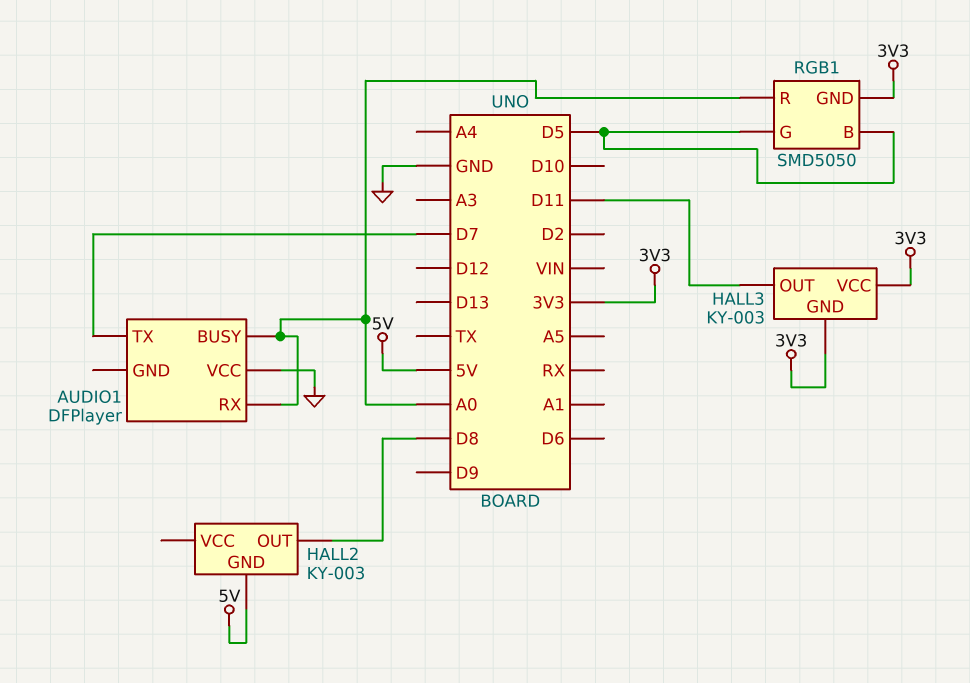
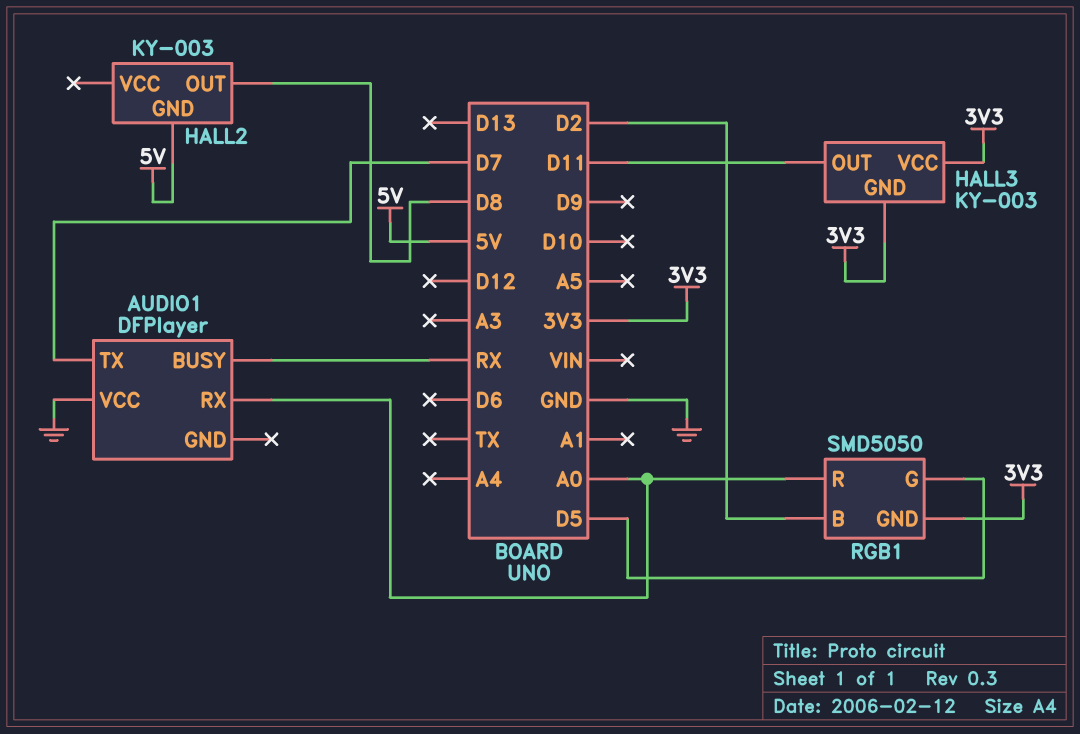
AUDIO1 pin BUSY: A0 -> RX
RGB1 pin B: D5 -> D2

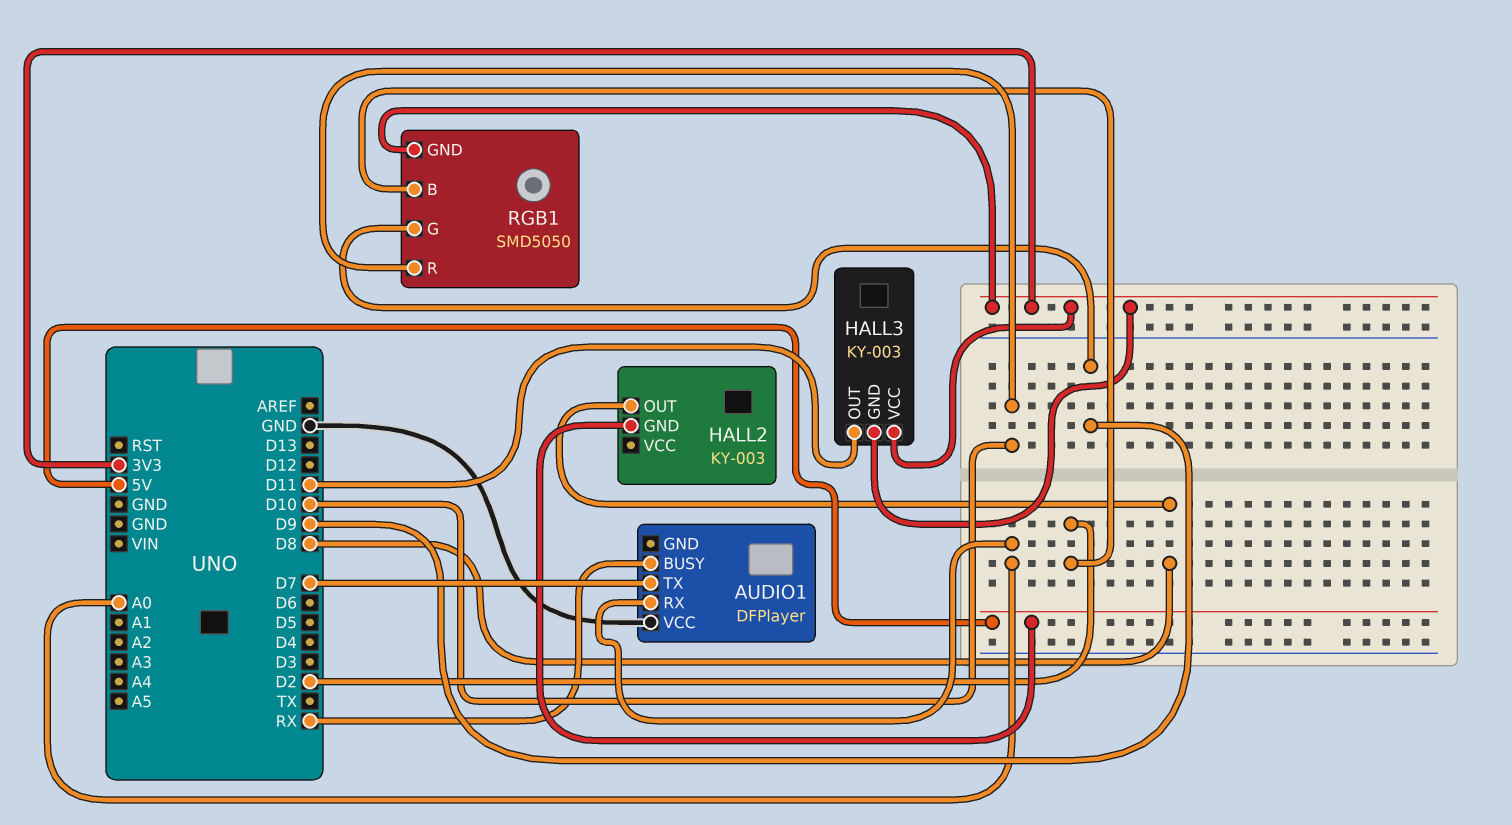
RGB1 pin G: D5 -> D9
RGB1 pin R: A0 -> D10

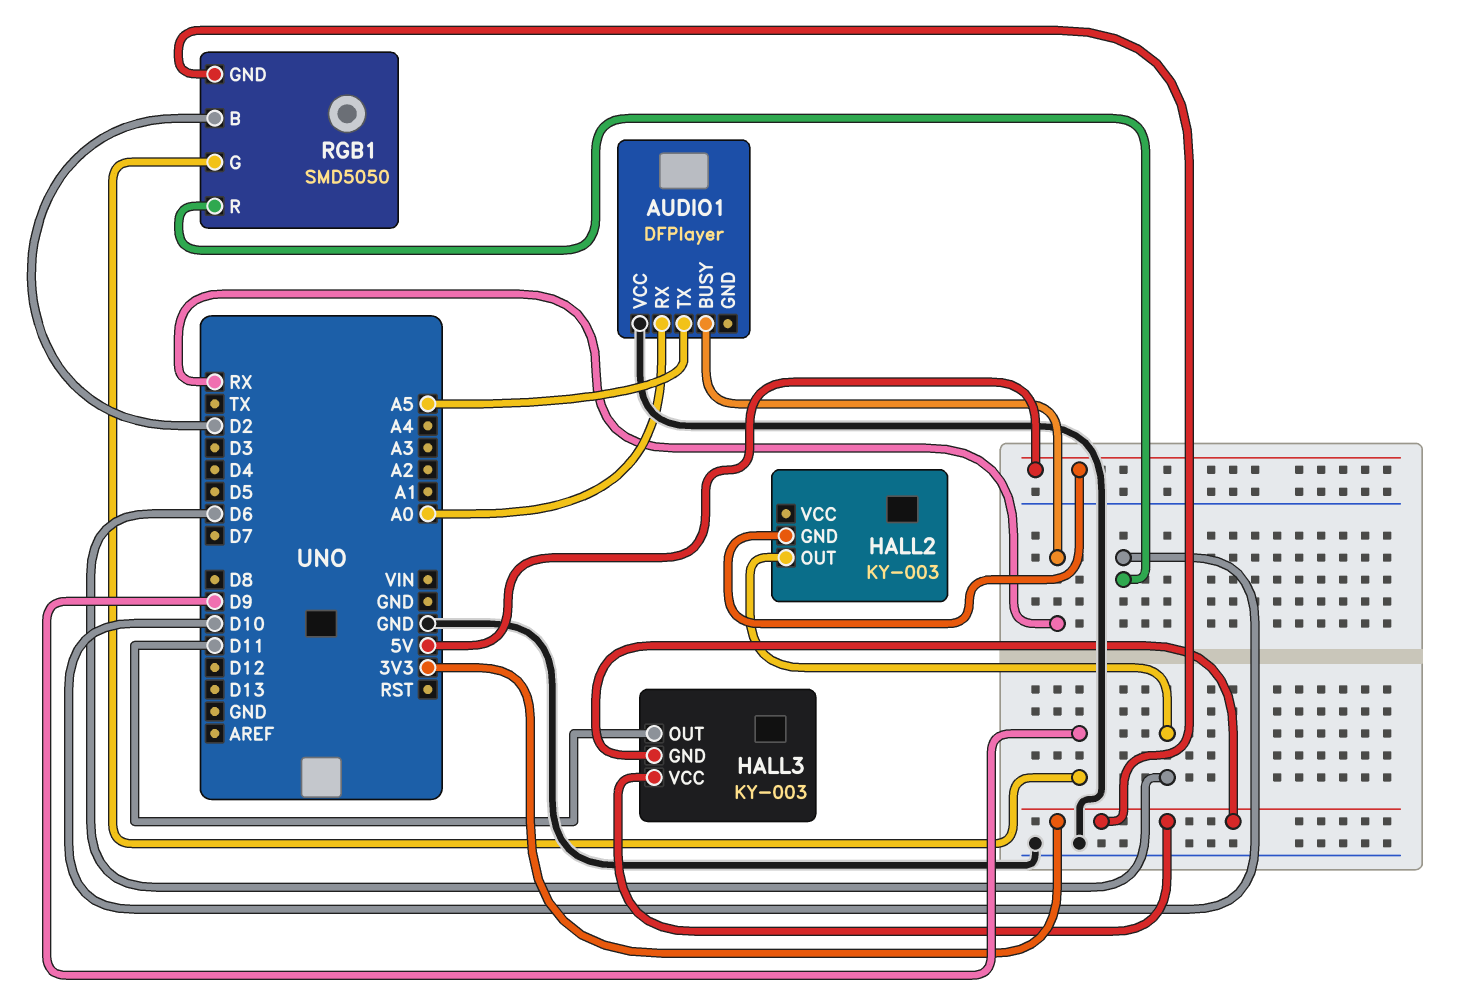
AUDIO1 pin TX: D7 -> A5
HALL2 pin OUT: D8 -> D6

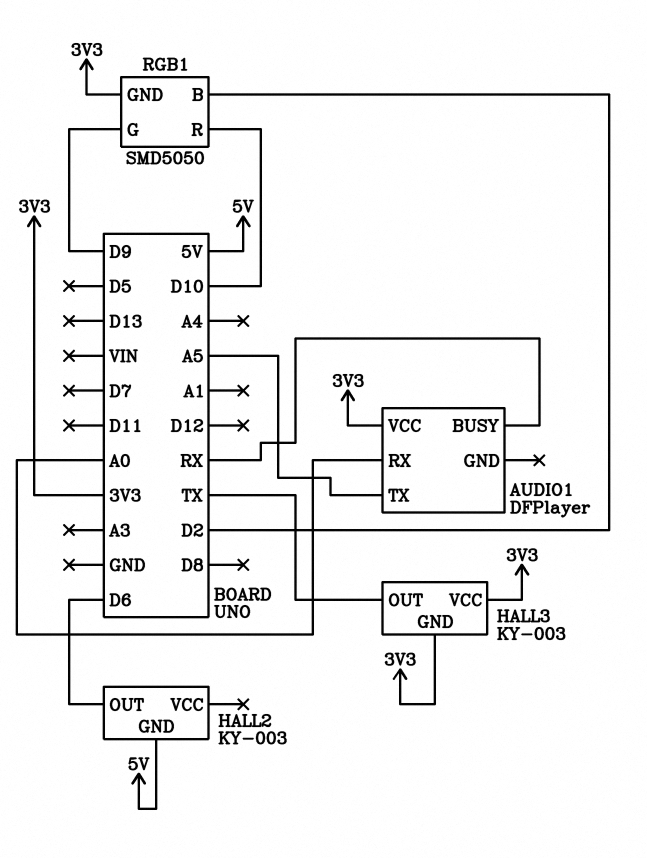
AUDIO1 pin VCC: GND -> 3V3
HALL3 pin OUT: D11 -> TX

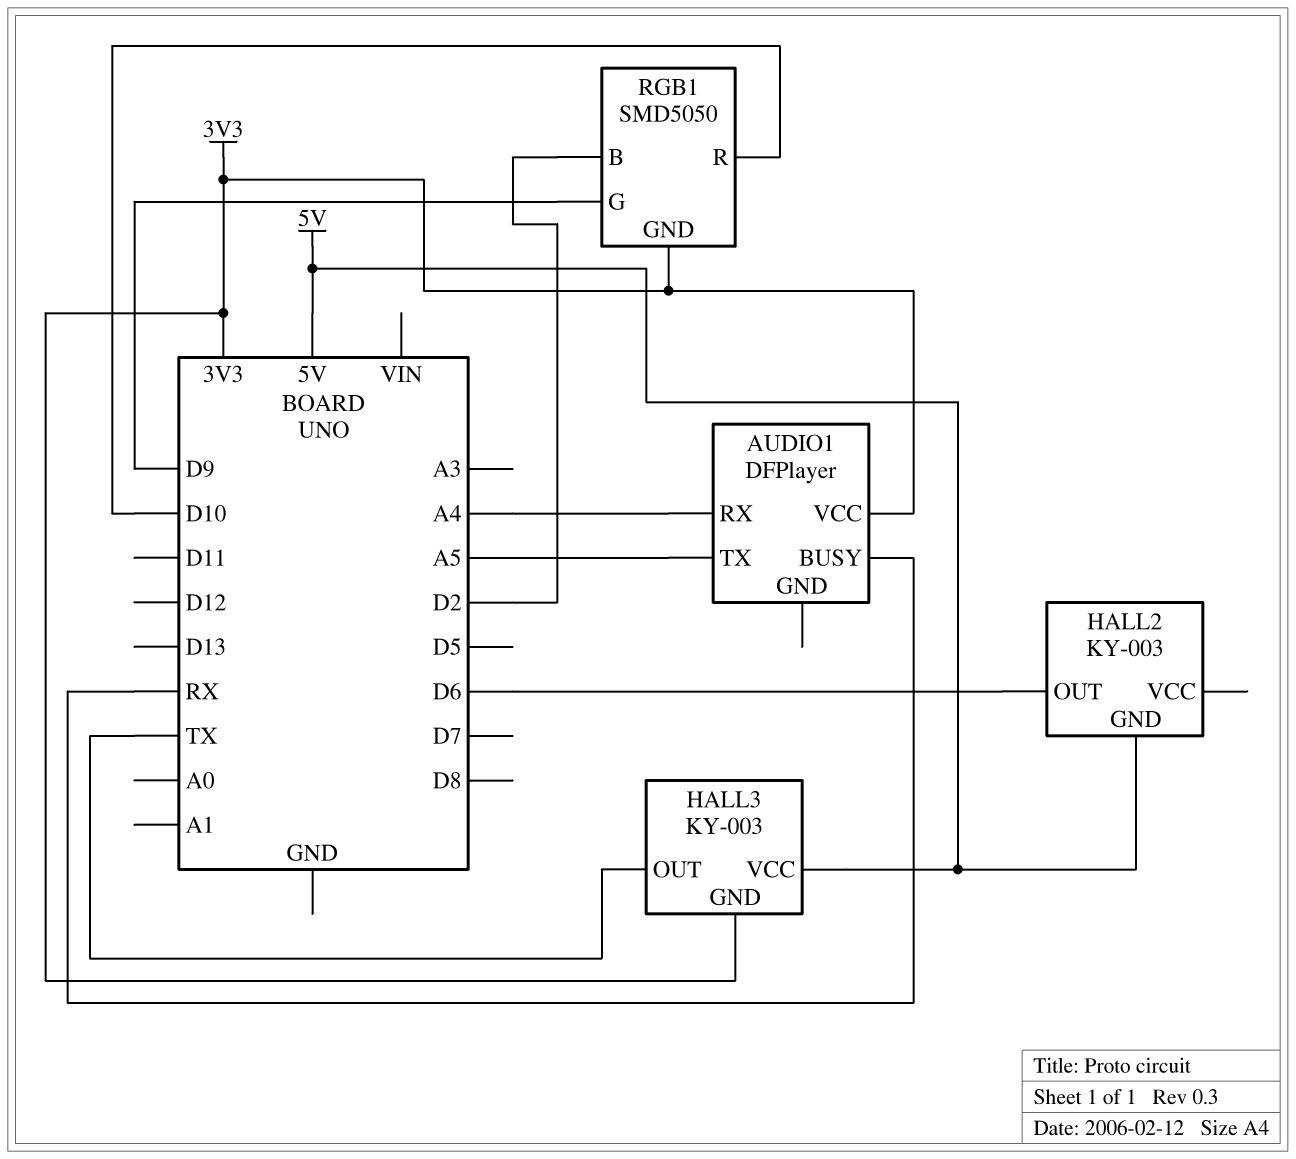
AUDIO1 pin RX: A0 -> A4
HALL3 pin VCC: 3V3 -> 5V

